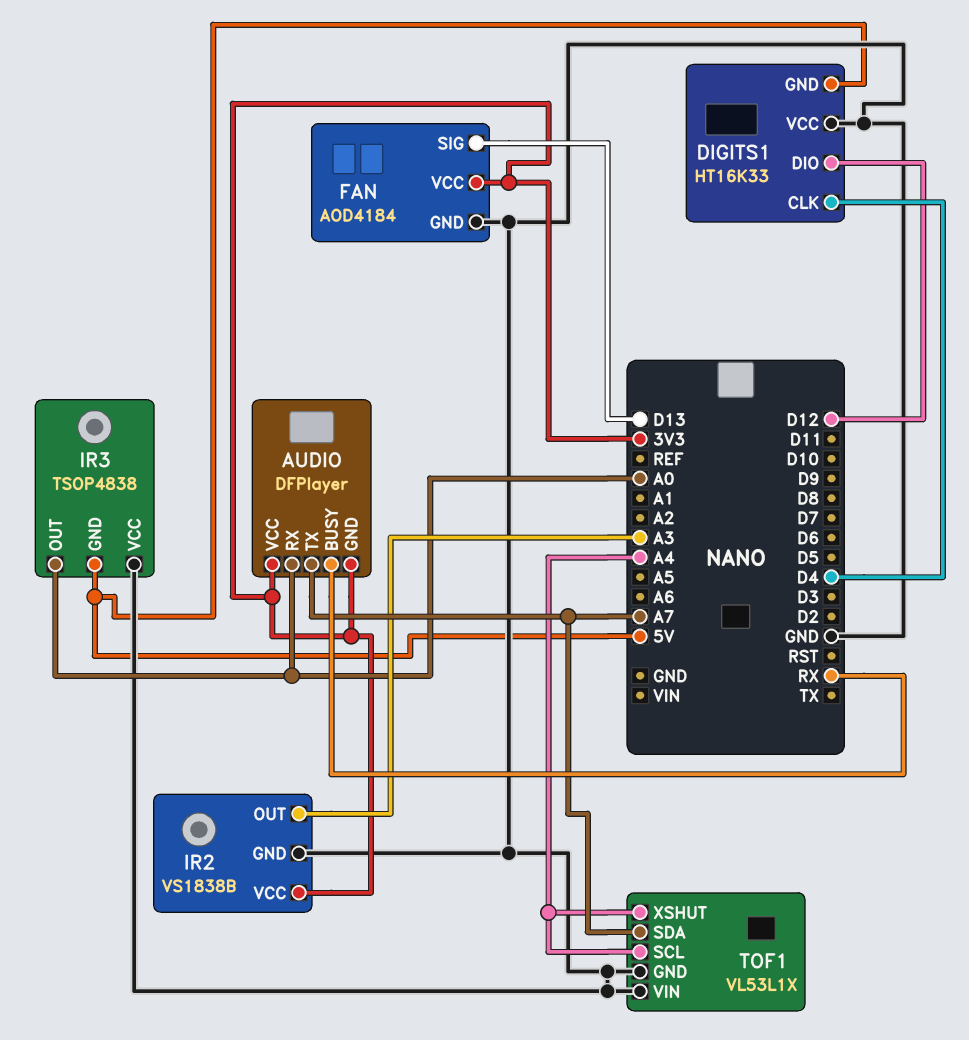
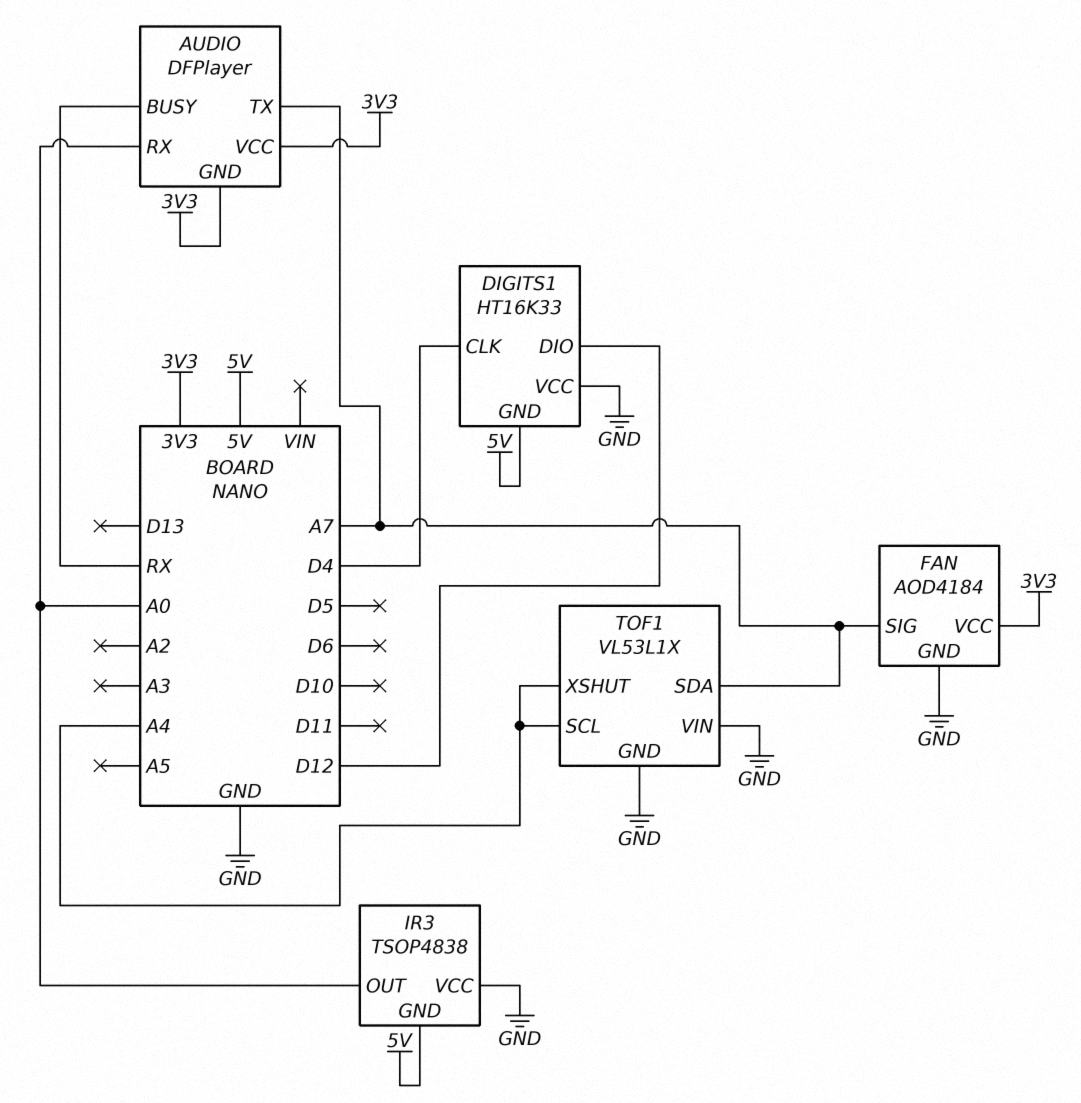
FAN pin SIG: D13 -> A7
IR2: VS1838B -> none
IR2 pin GND: GND -> none
IR2 pin OUT: A3 -> none
IR2 pin VCC: 3V3 -> none

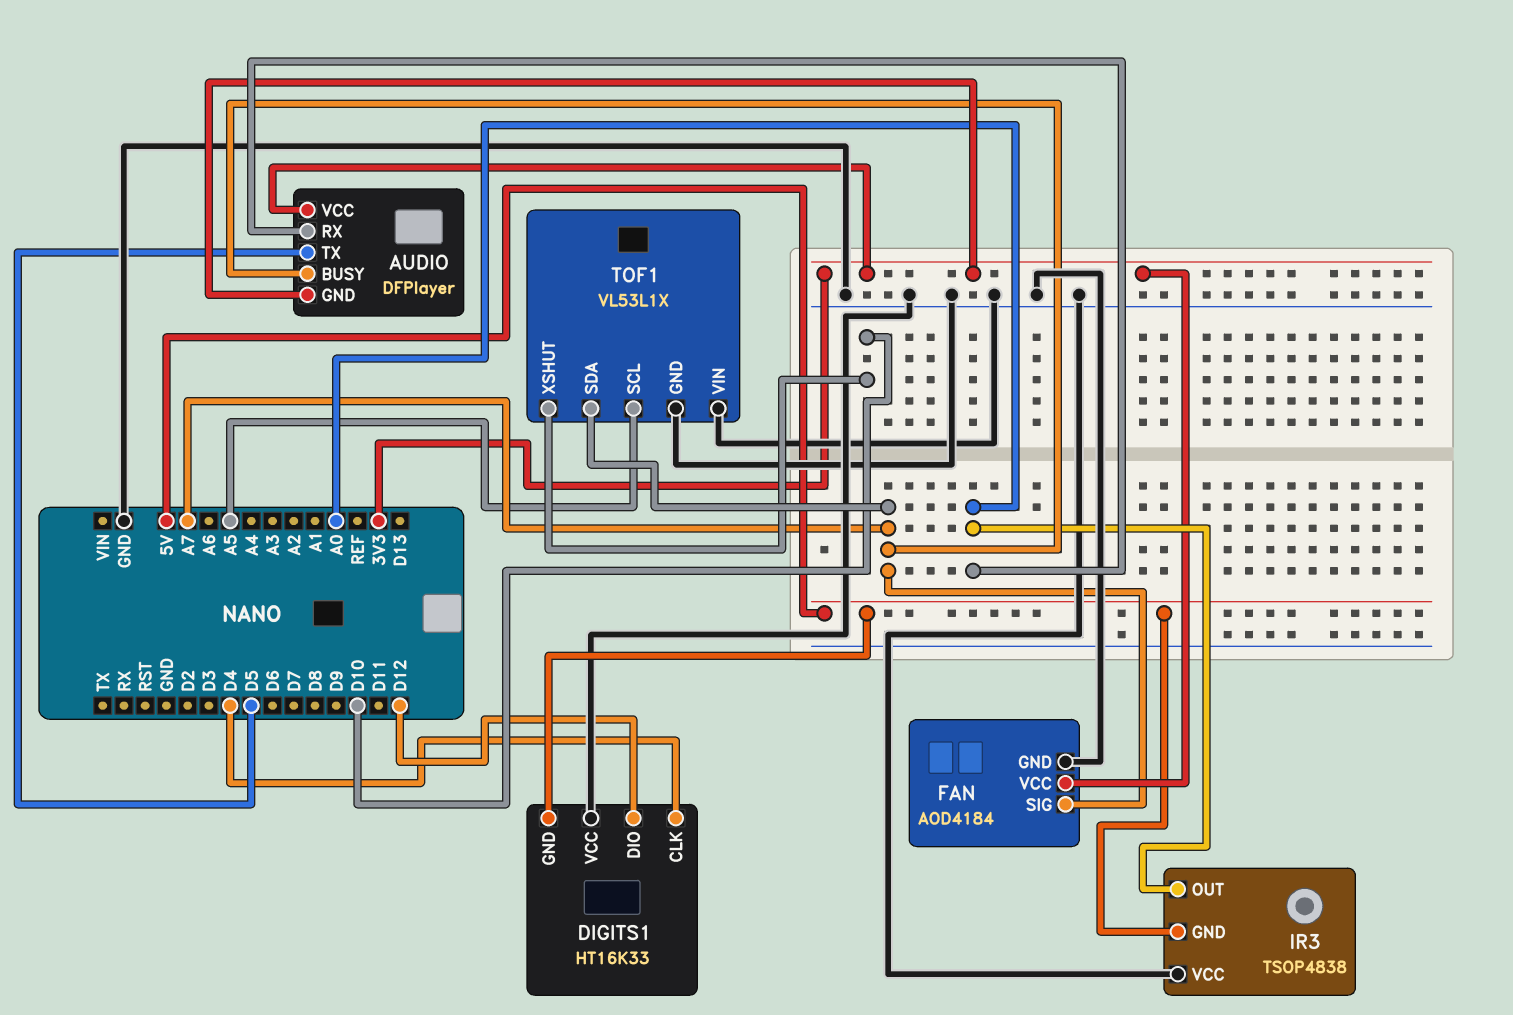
AUDIO pin BUSY: RX -> A7
AUDIO pin TX: A7 -> D5
TOF1 pin SCL: A4 -> A5
TOF1 pin XSHUT: A4 -> D10

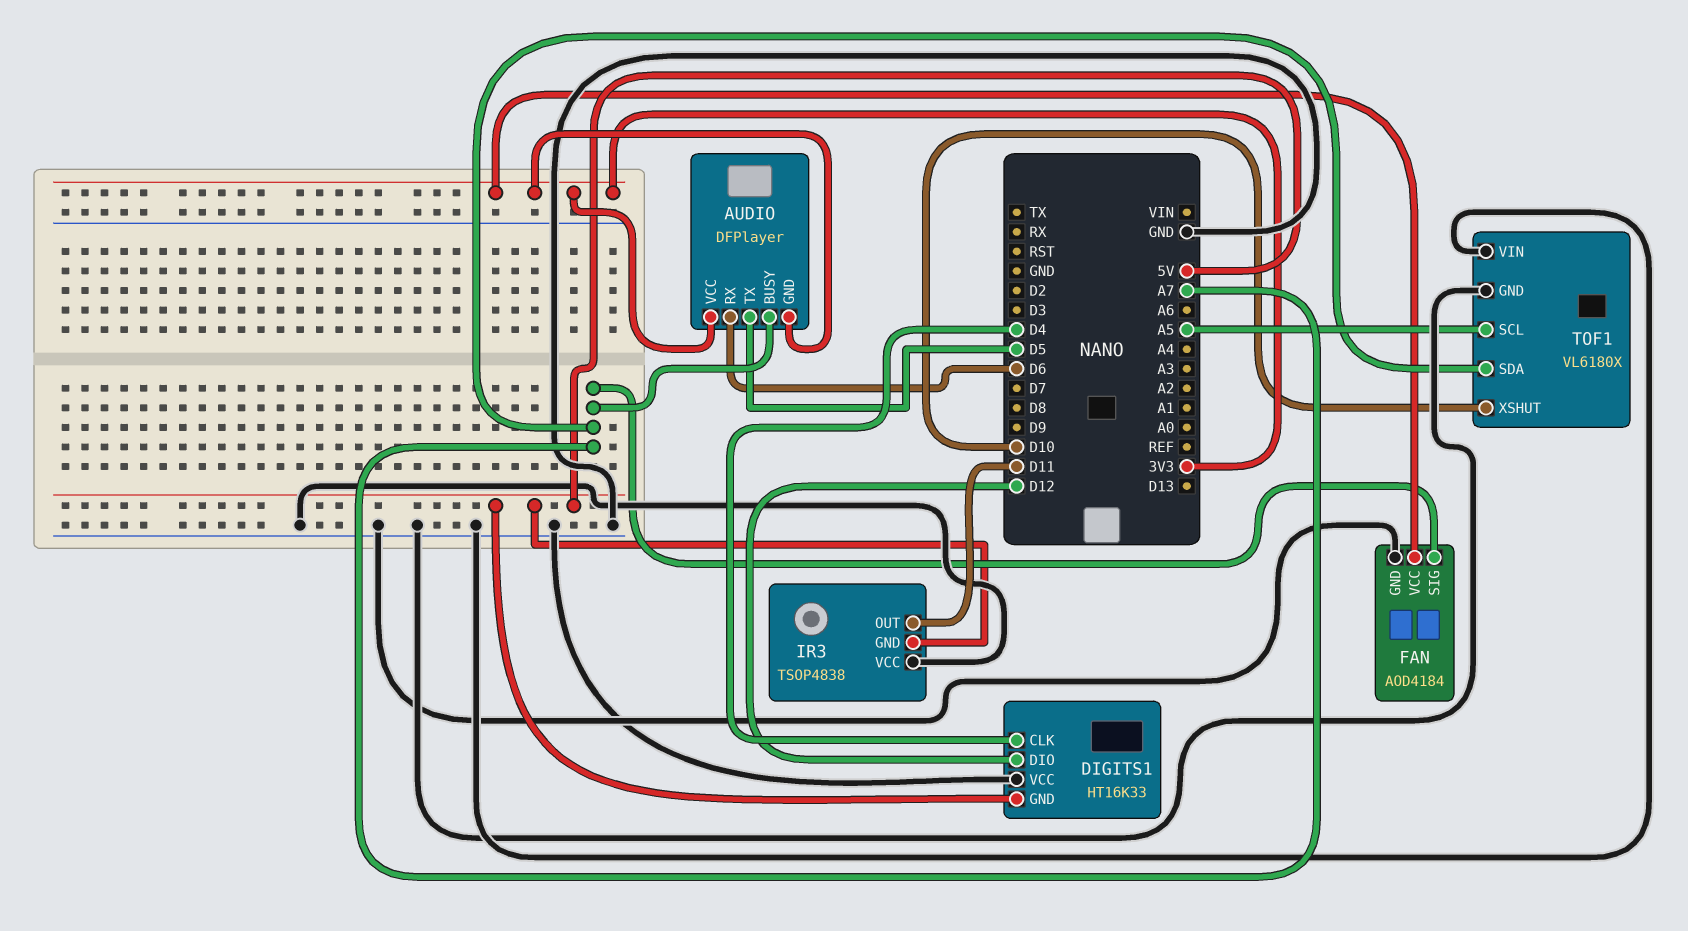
AUDIO pin RX: A0 -> D6
IR3 pin OUT: A0 -> D11
TOF1: VL53L1X -> VL6180X

